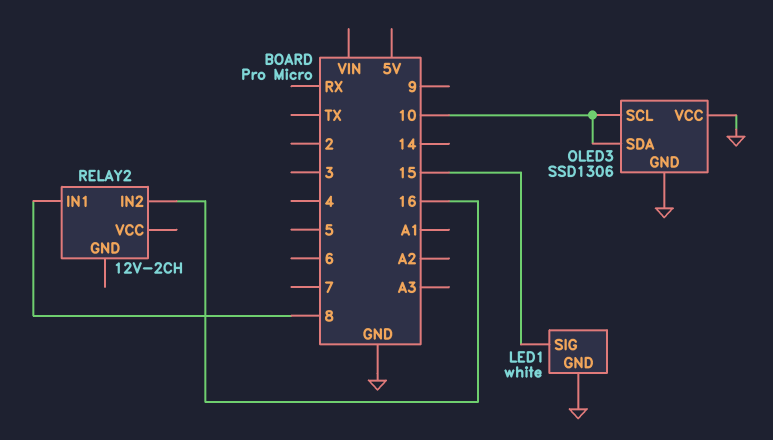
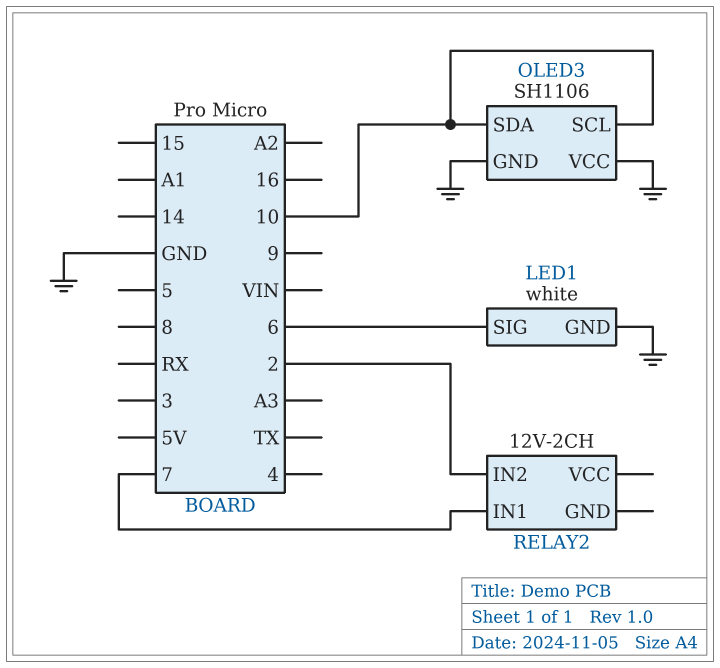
LED1 pin SIG: 15 -> 6
OLED3: SSD1306 -> SH1106
RELAY2 pin IN1: 8 -> 7
RELAY2 pin IN2: 16 -> 2

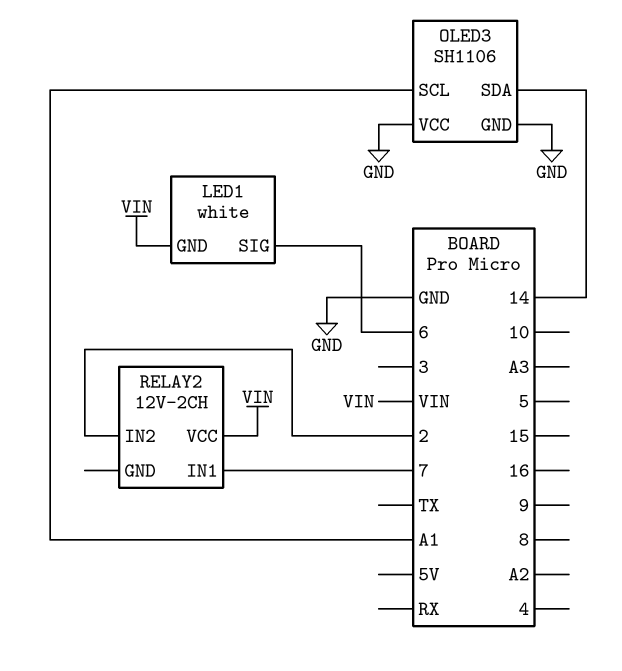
LED1 pin GND: GND -> VIN
OLED3 pin SCL: 10 -> A1
OLED3 pin SDA: 10 -> 14
RELAY2 pin VCC: none -> VIN

